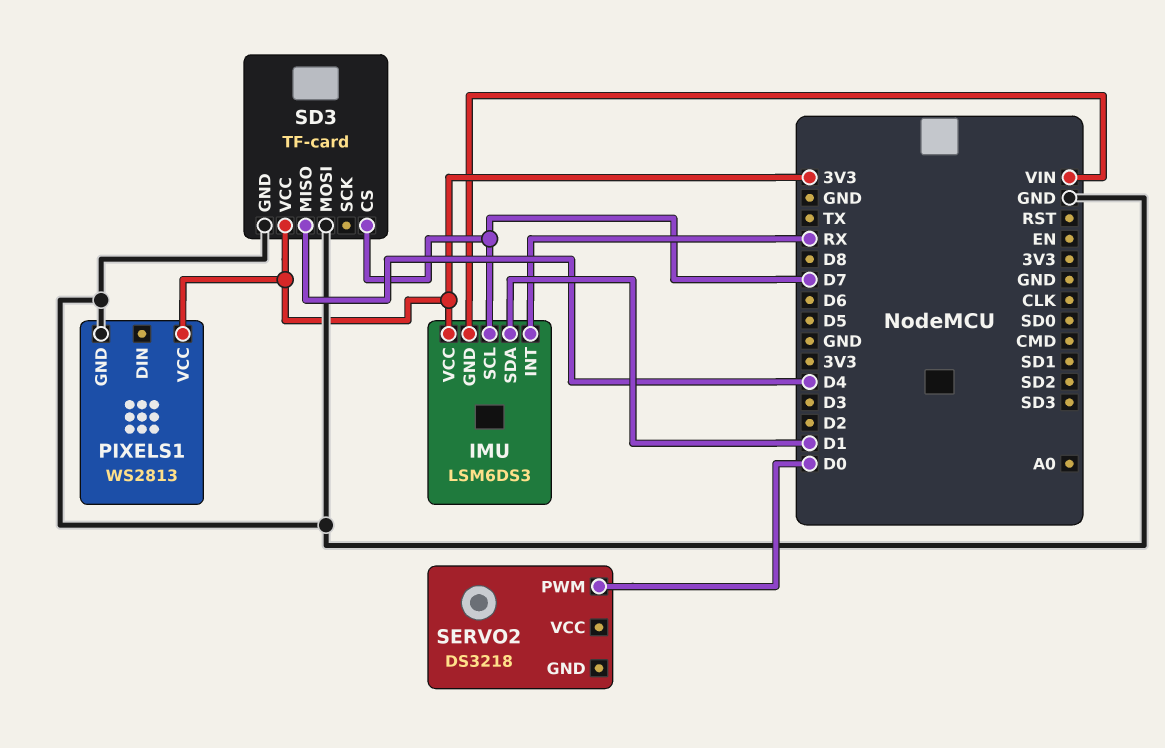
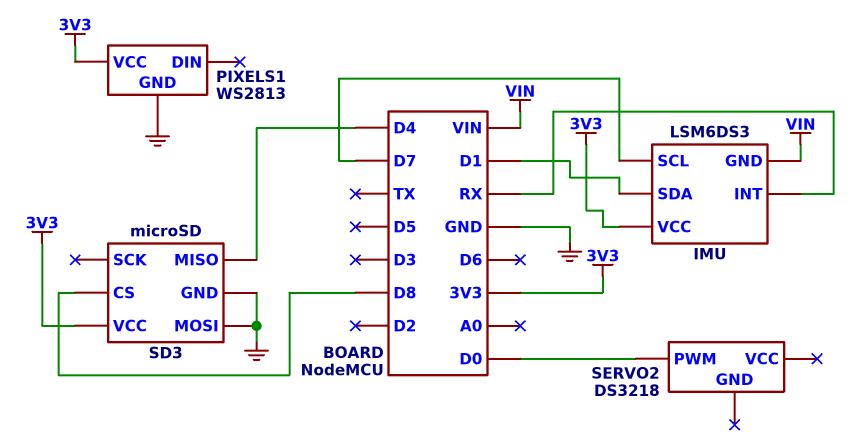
SD3: TF-card -> microSD
SD3 pin CS: D7 -> D8

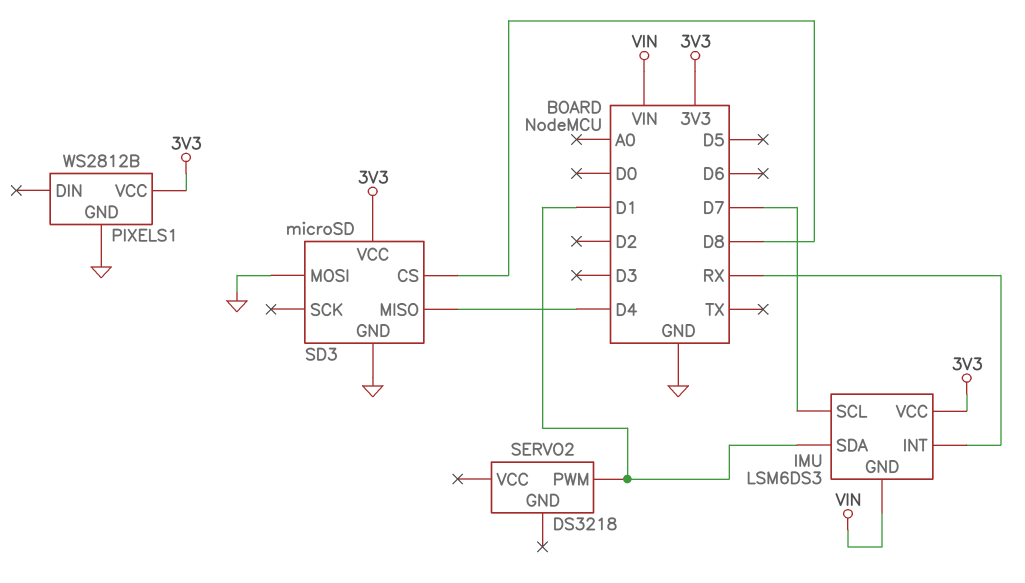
PIXELS1: WS2813 -> WS2812B
SERVO2 pin PWM: D0 -> D1

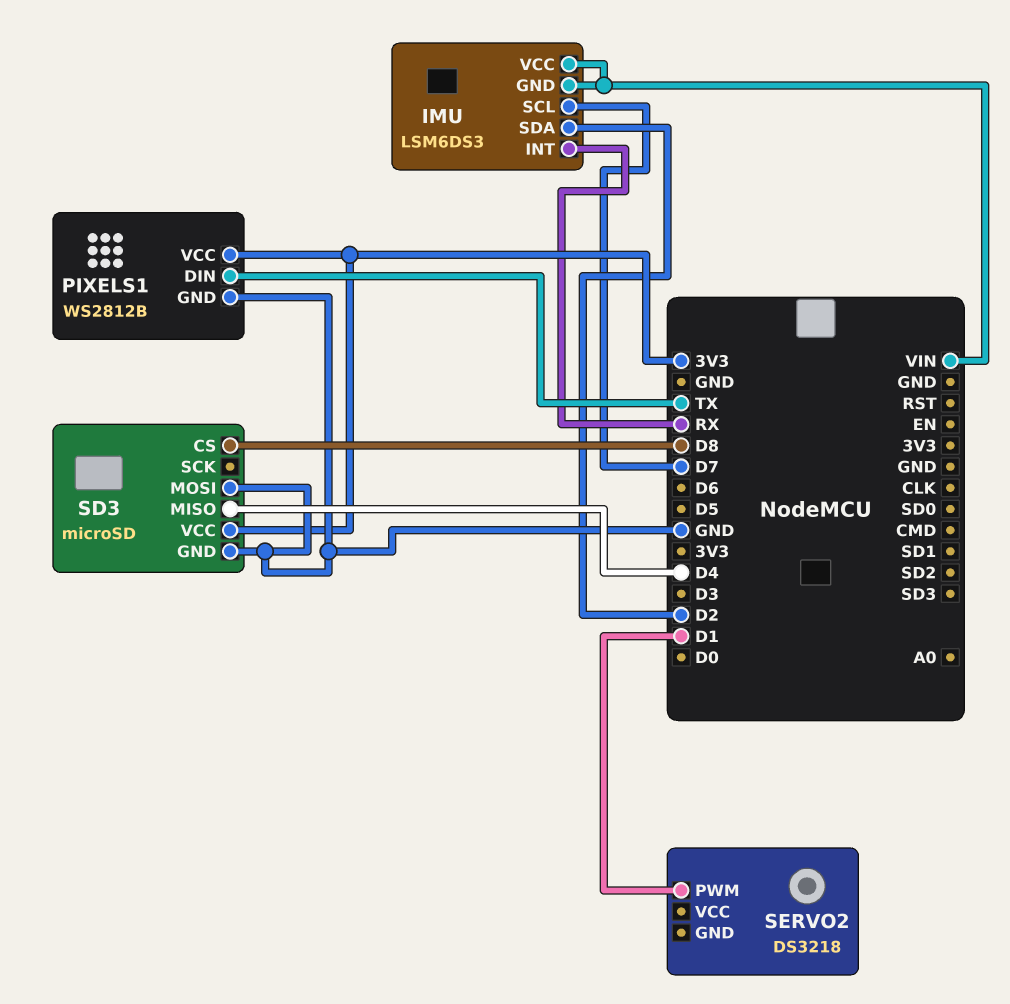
IMU pin SDA: D1 -> D2
IMU pin VCC: 3V3 -> VIN
PIXELS1 pin DIN: none -> TX

